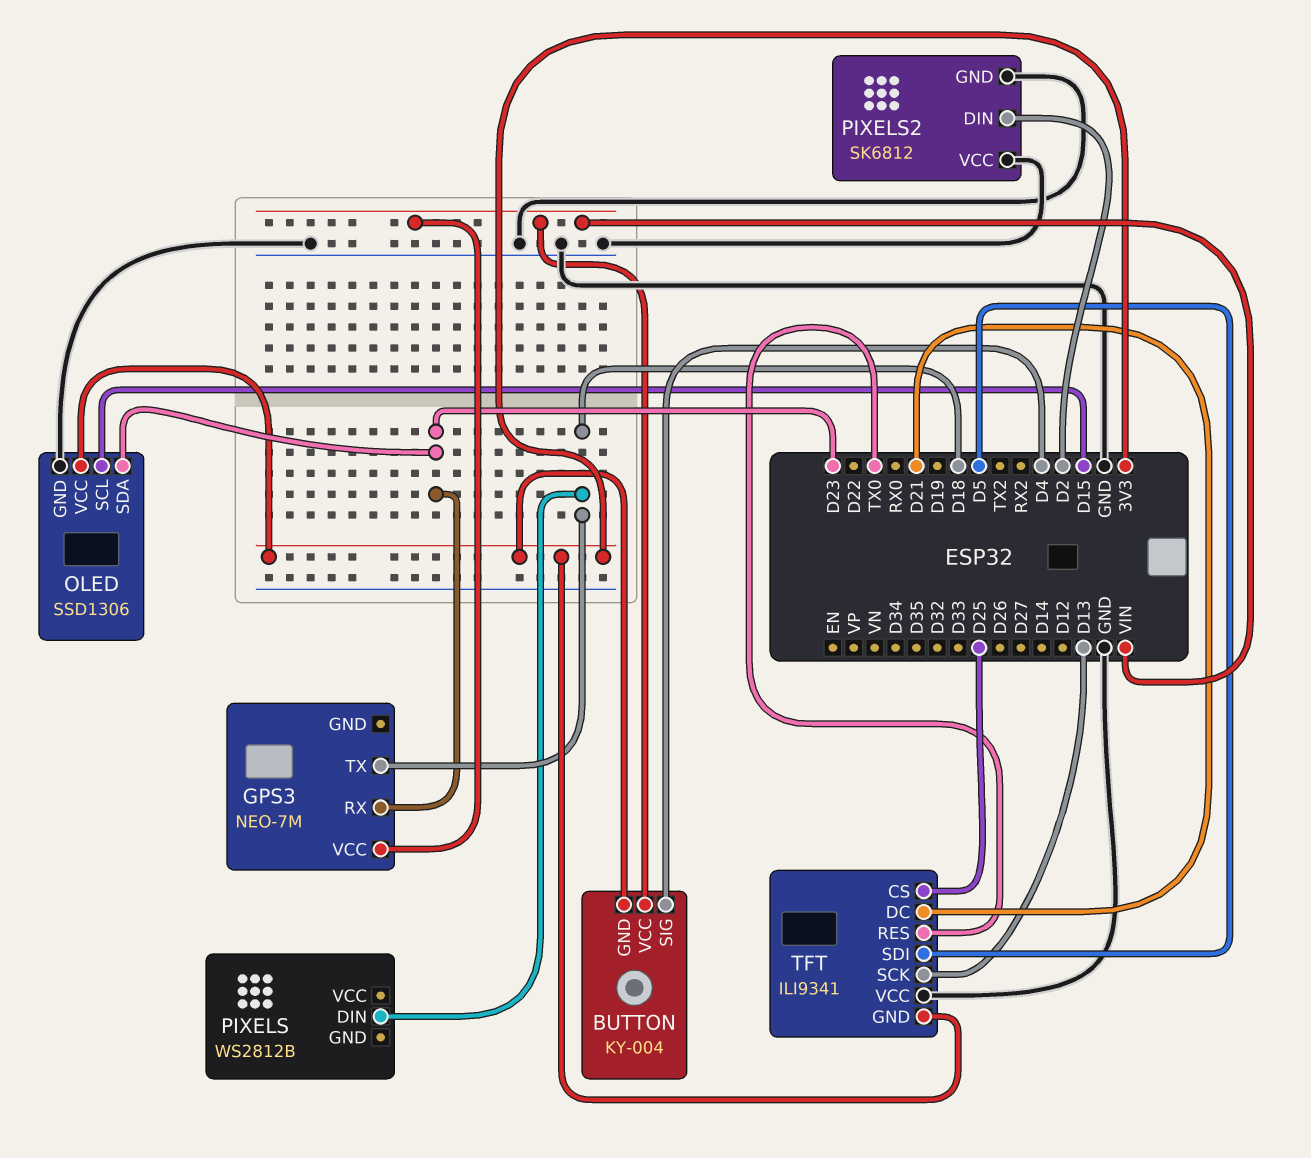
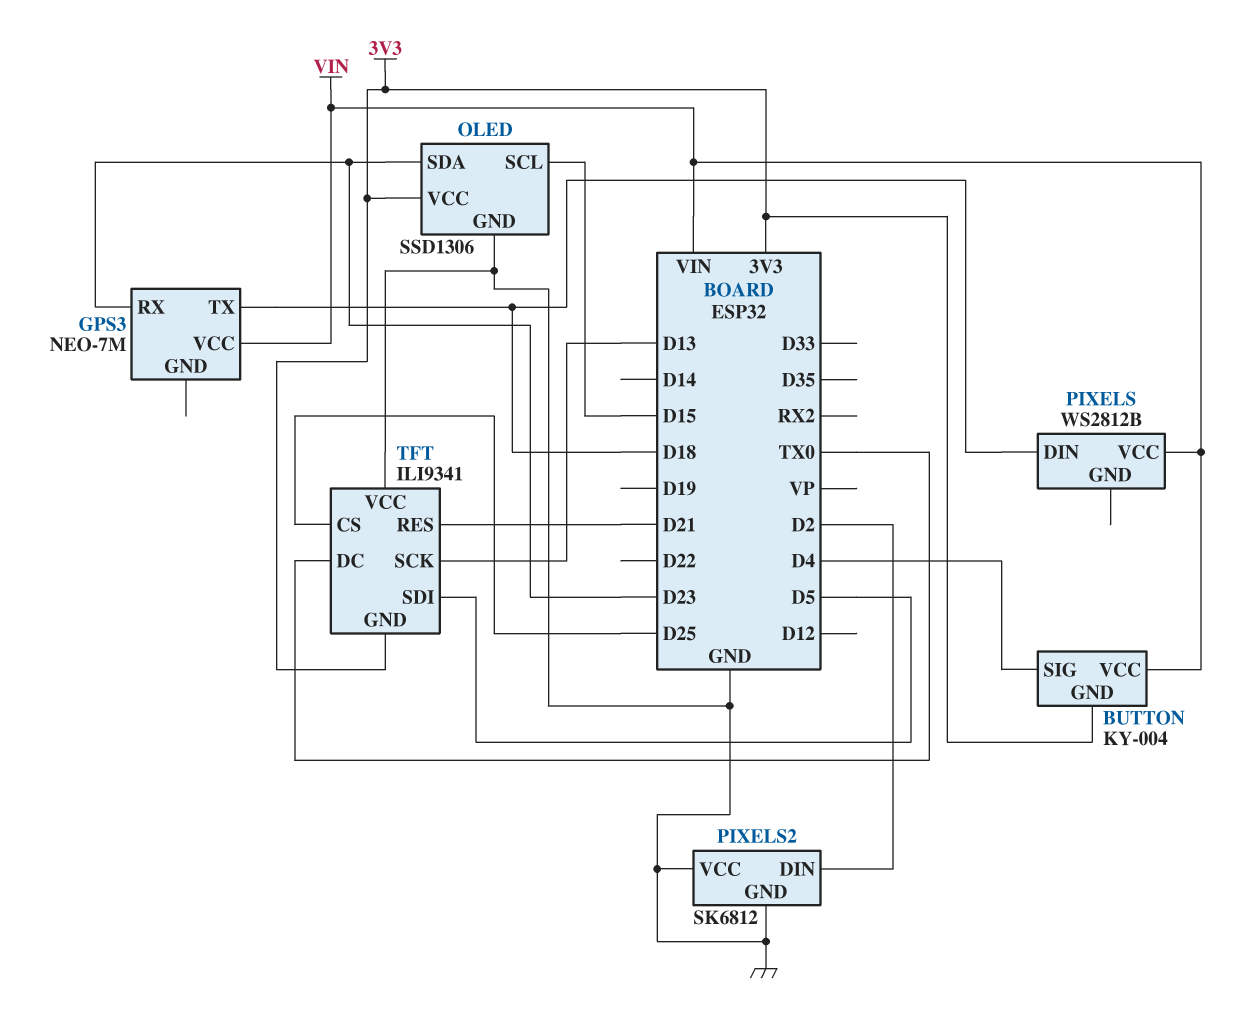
PIXELS pin VCC: none -> VIN
TFT pin DC: D21 -> TX0
TFT pin RES: TX0 -> D21

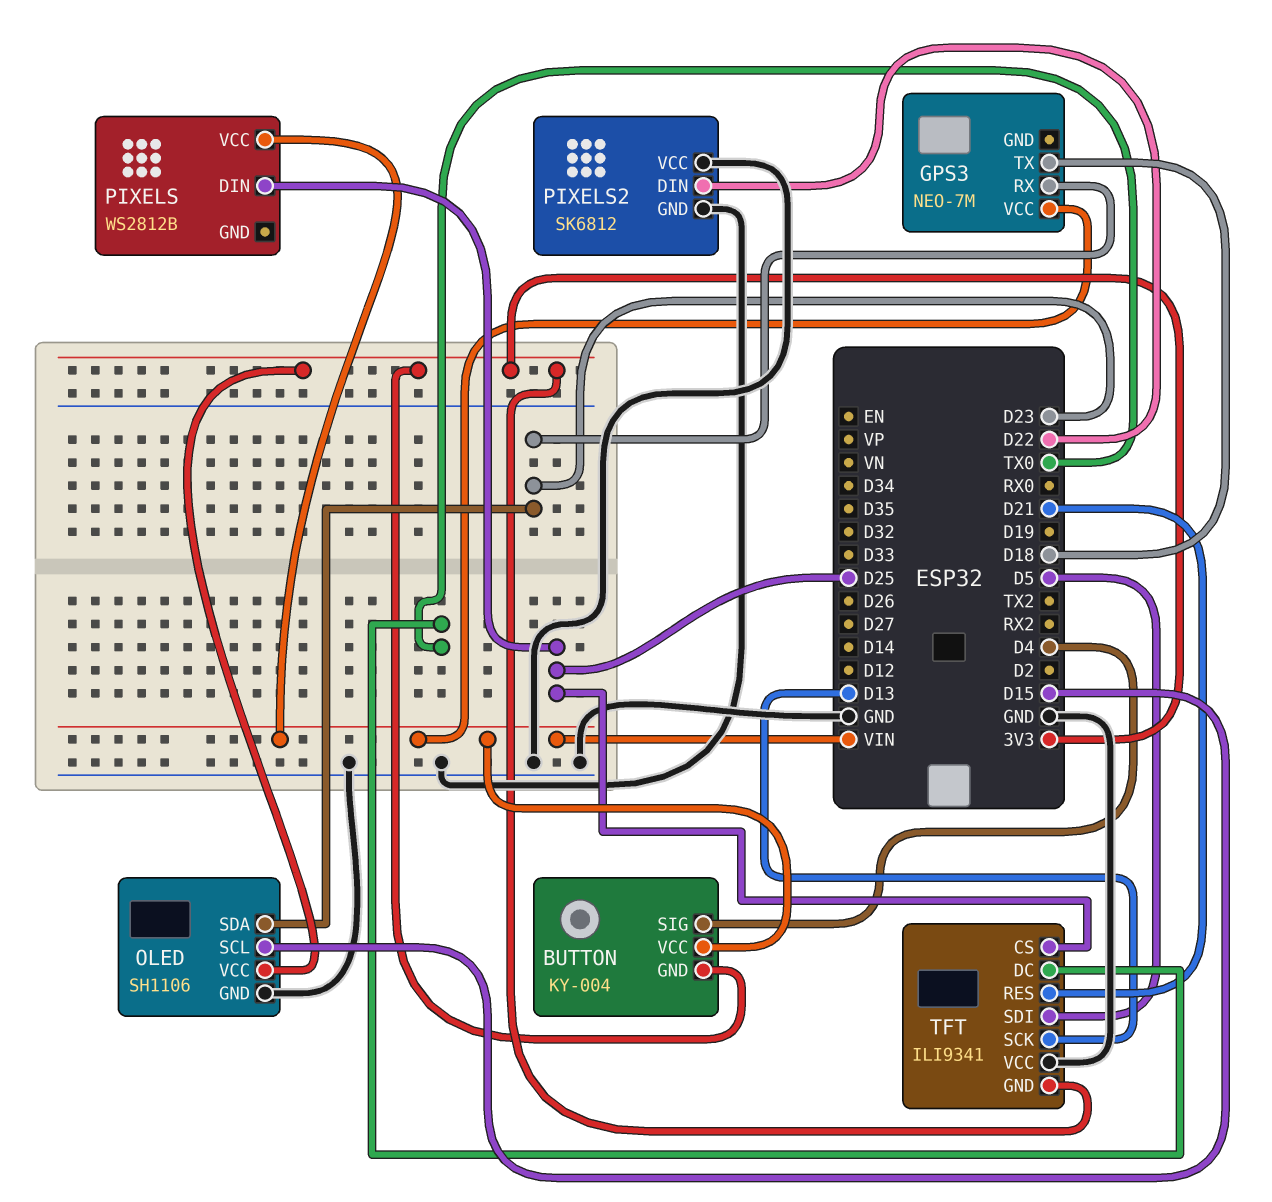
OLED: SSD1306 -> SH1106
PIXELS pin DIN: D18 -> D25
PIXELS2 pin DIN: D2 -> D22

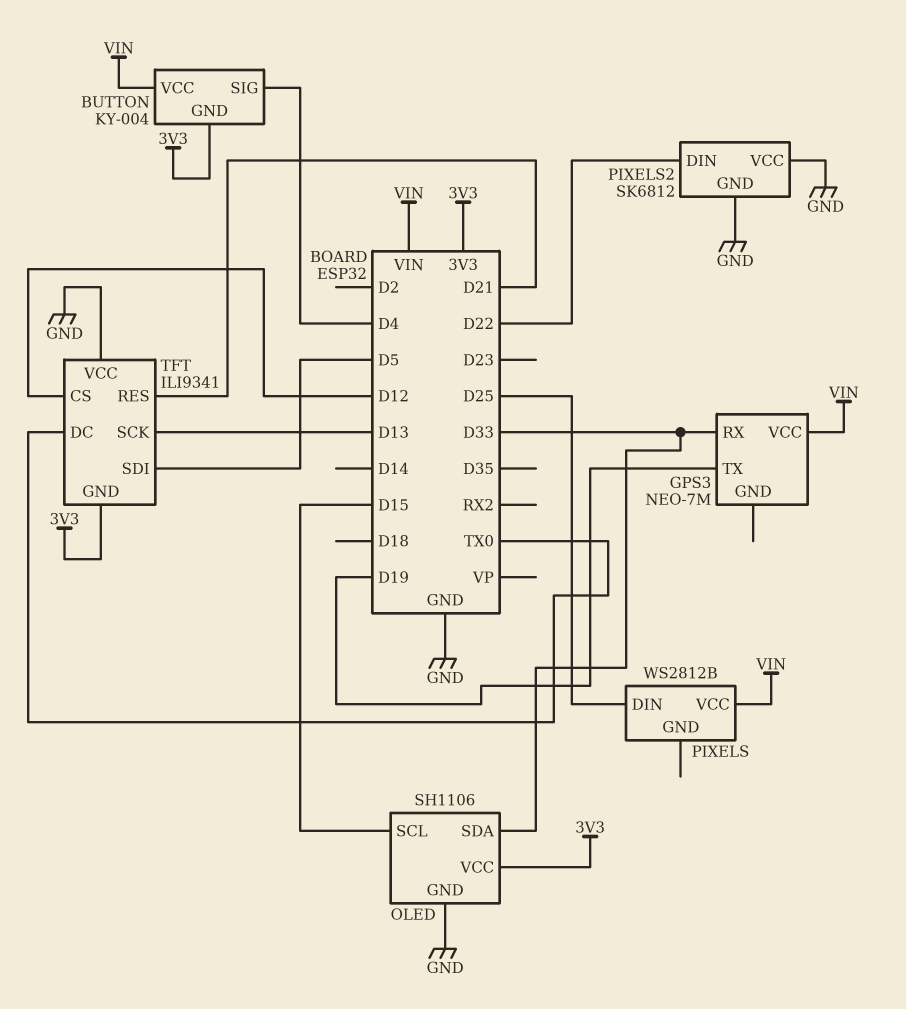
GPS3 pin RX: D23 -> D33
GPS3 pin TX: D18 -> D19
OLED pin SDA: D23 -> D33
TFT pin CS: D25 -> D12

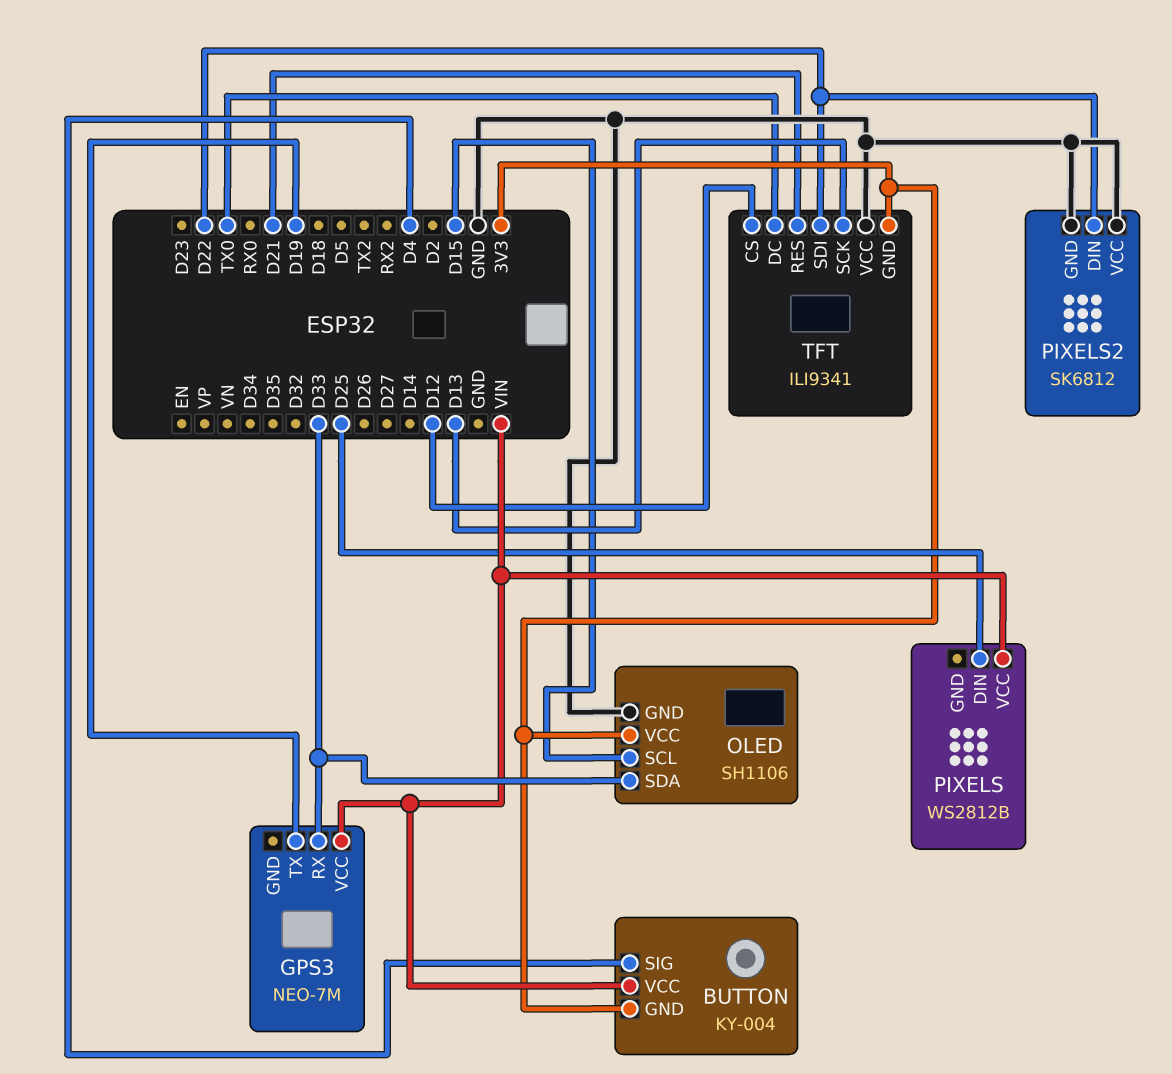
TFT pin SDI: D5 -> D22

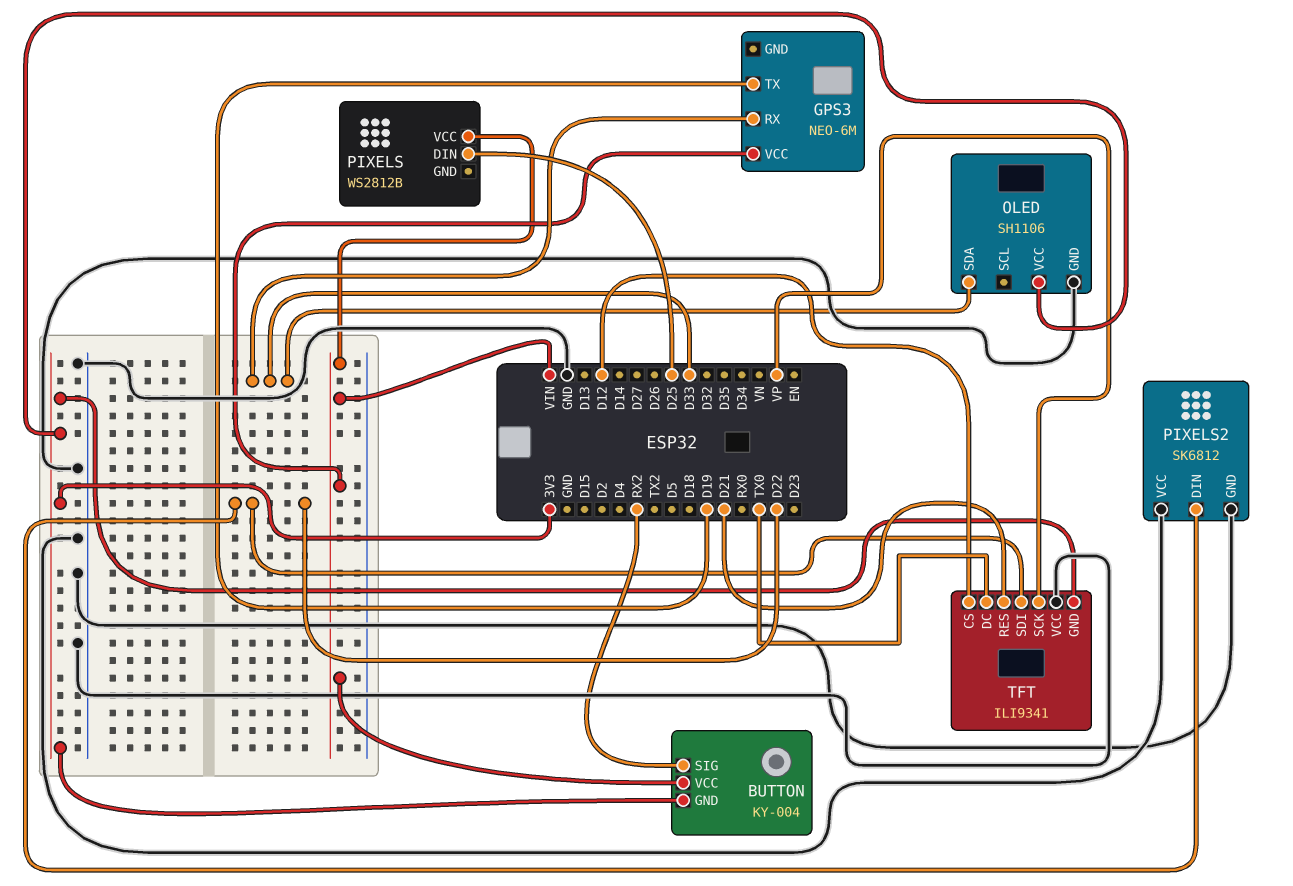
BUTTON pin SIG: D4 -> RX2
GPS3: NEO-7M -> NEO-6M
OLED pin SCL: D15 -> none
TFT pin SCK: D13 -> VP

